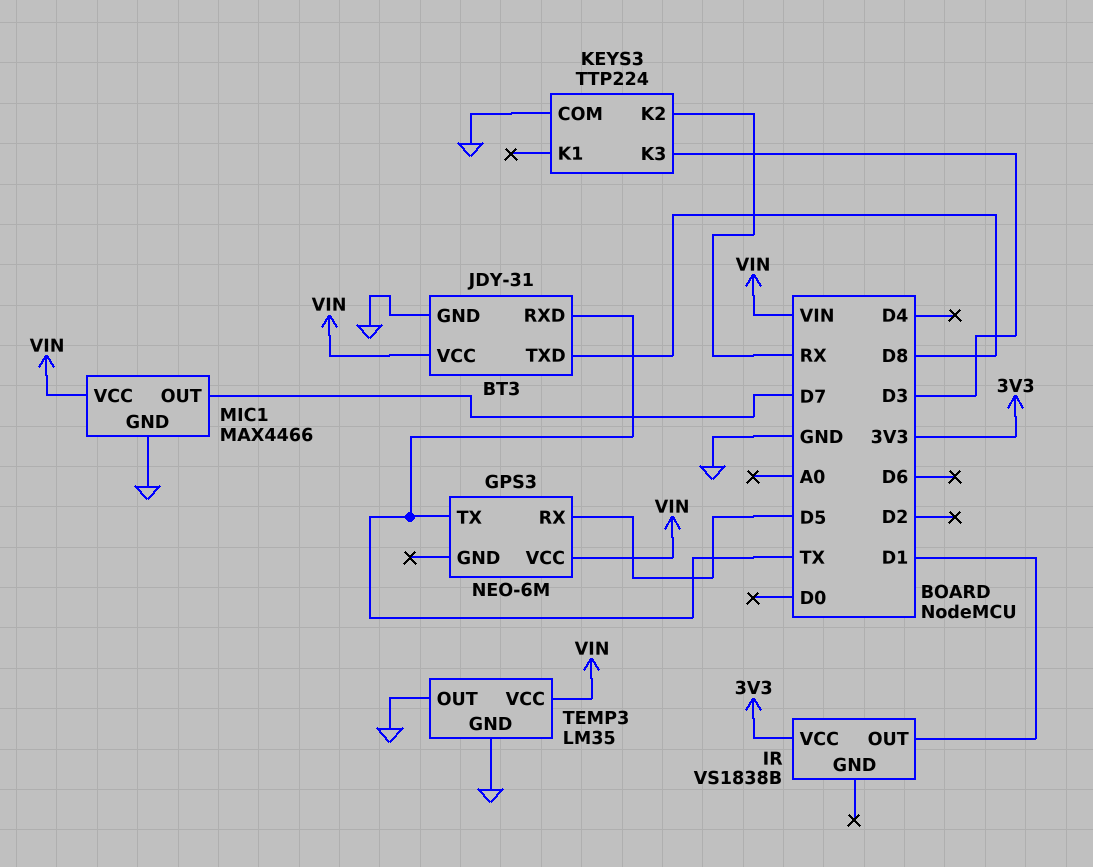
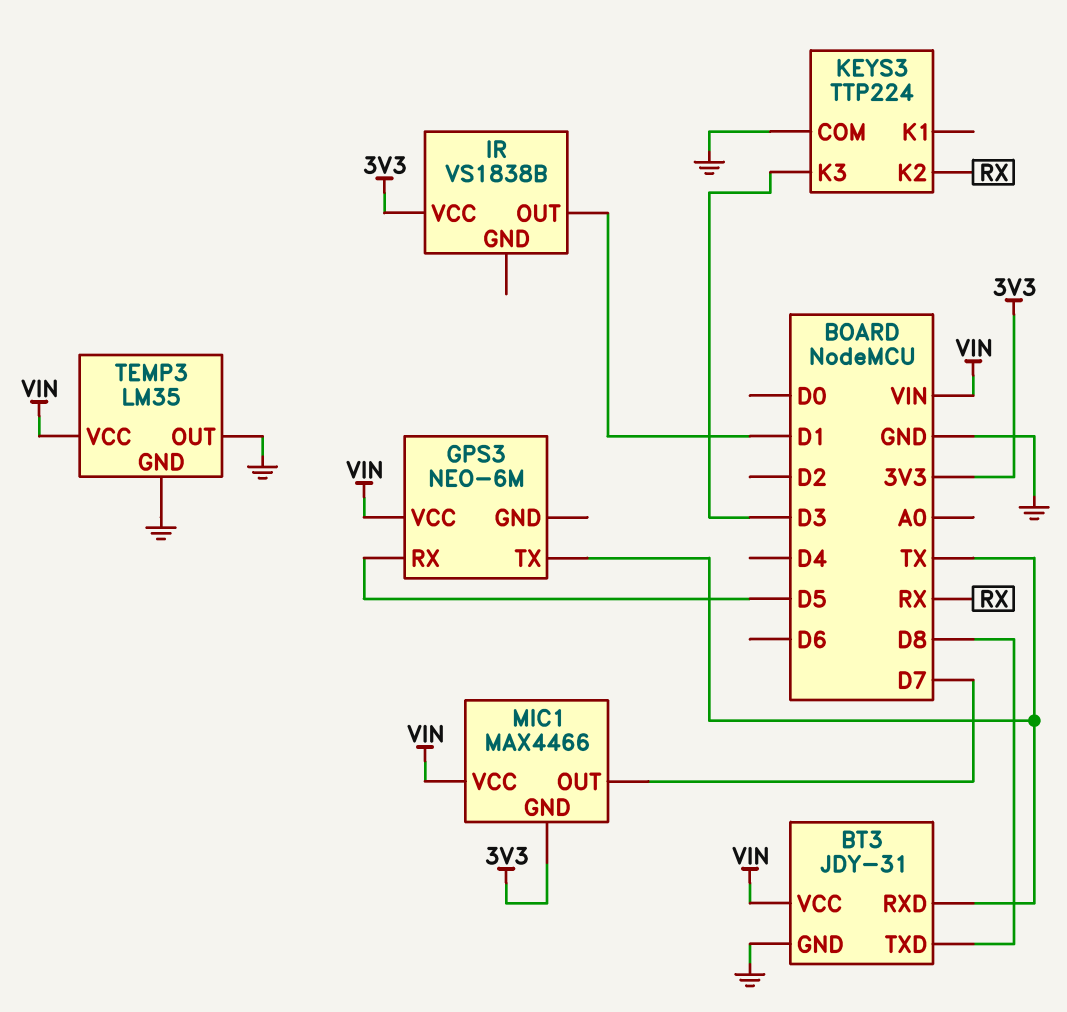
MIC1 pin GND: GND -> 3V3

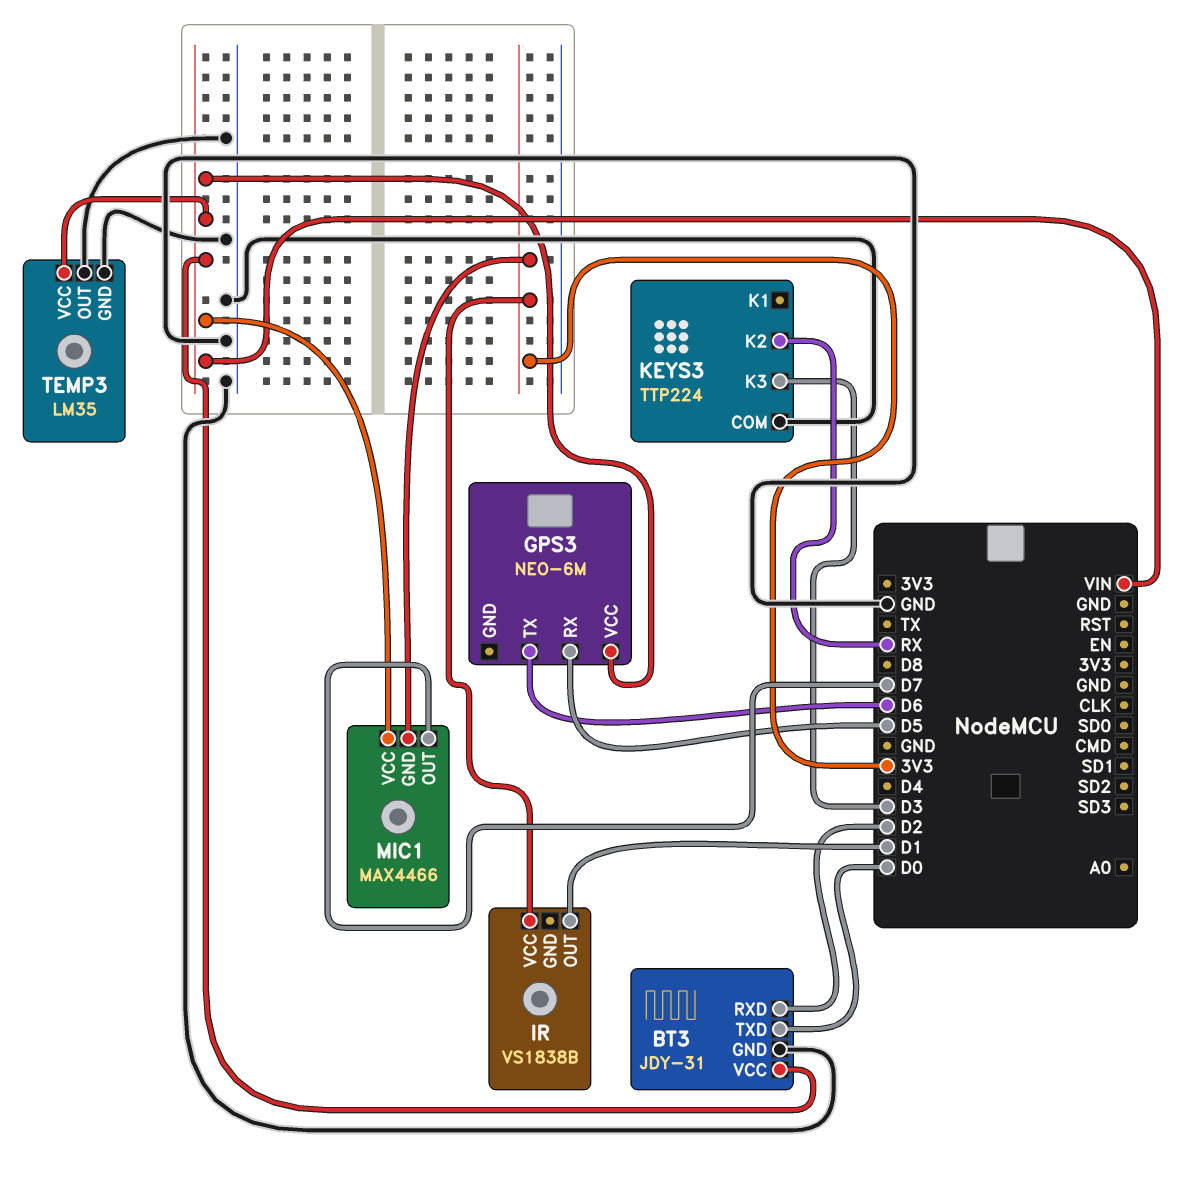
BT3 pin RXD: TX -> D2
BT3 pin TXD: D8 -> D0
GPS3 pin TX: TX -> D6

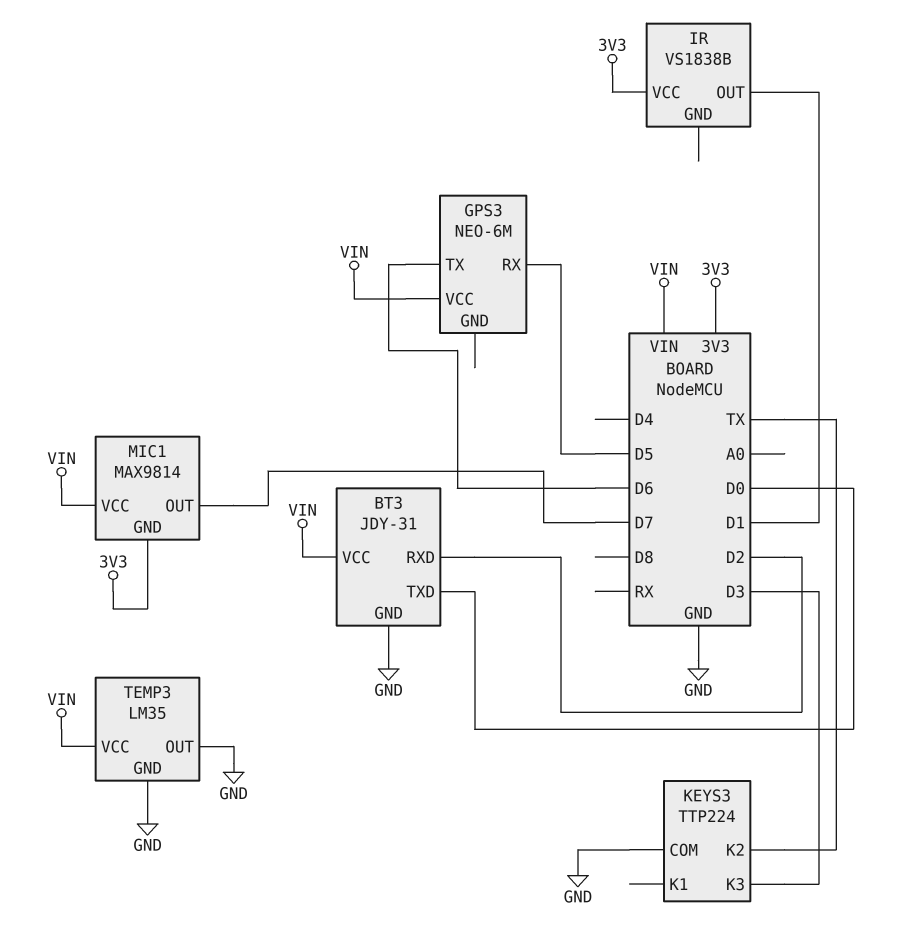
KEYS3 pin K2: RX -> TX
MIC1: MAX4466 -> MAX9814

